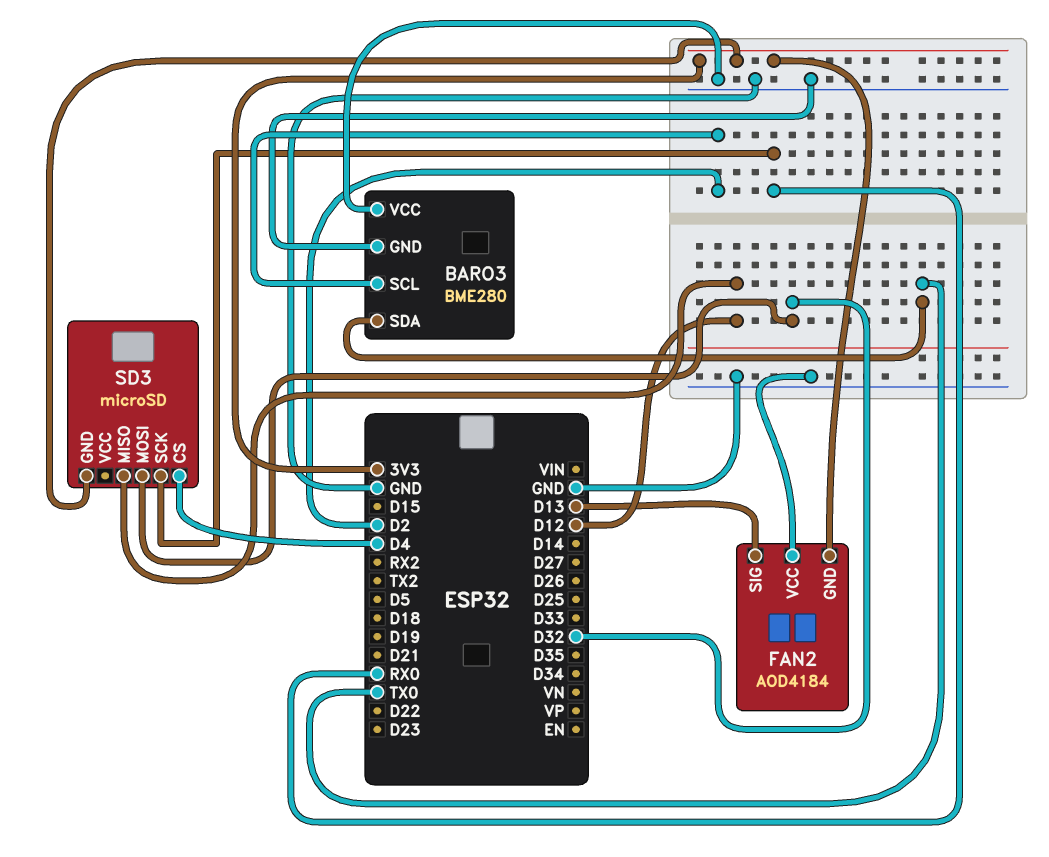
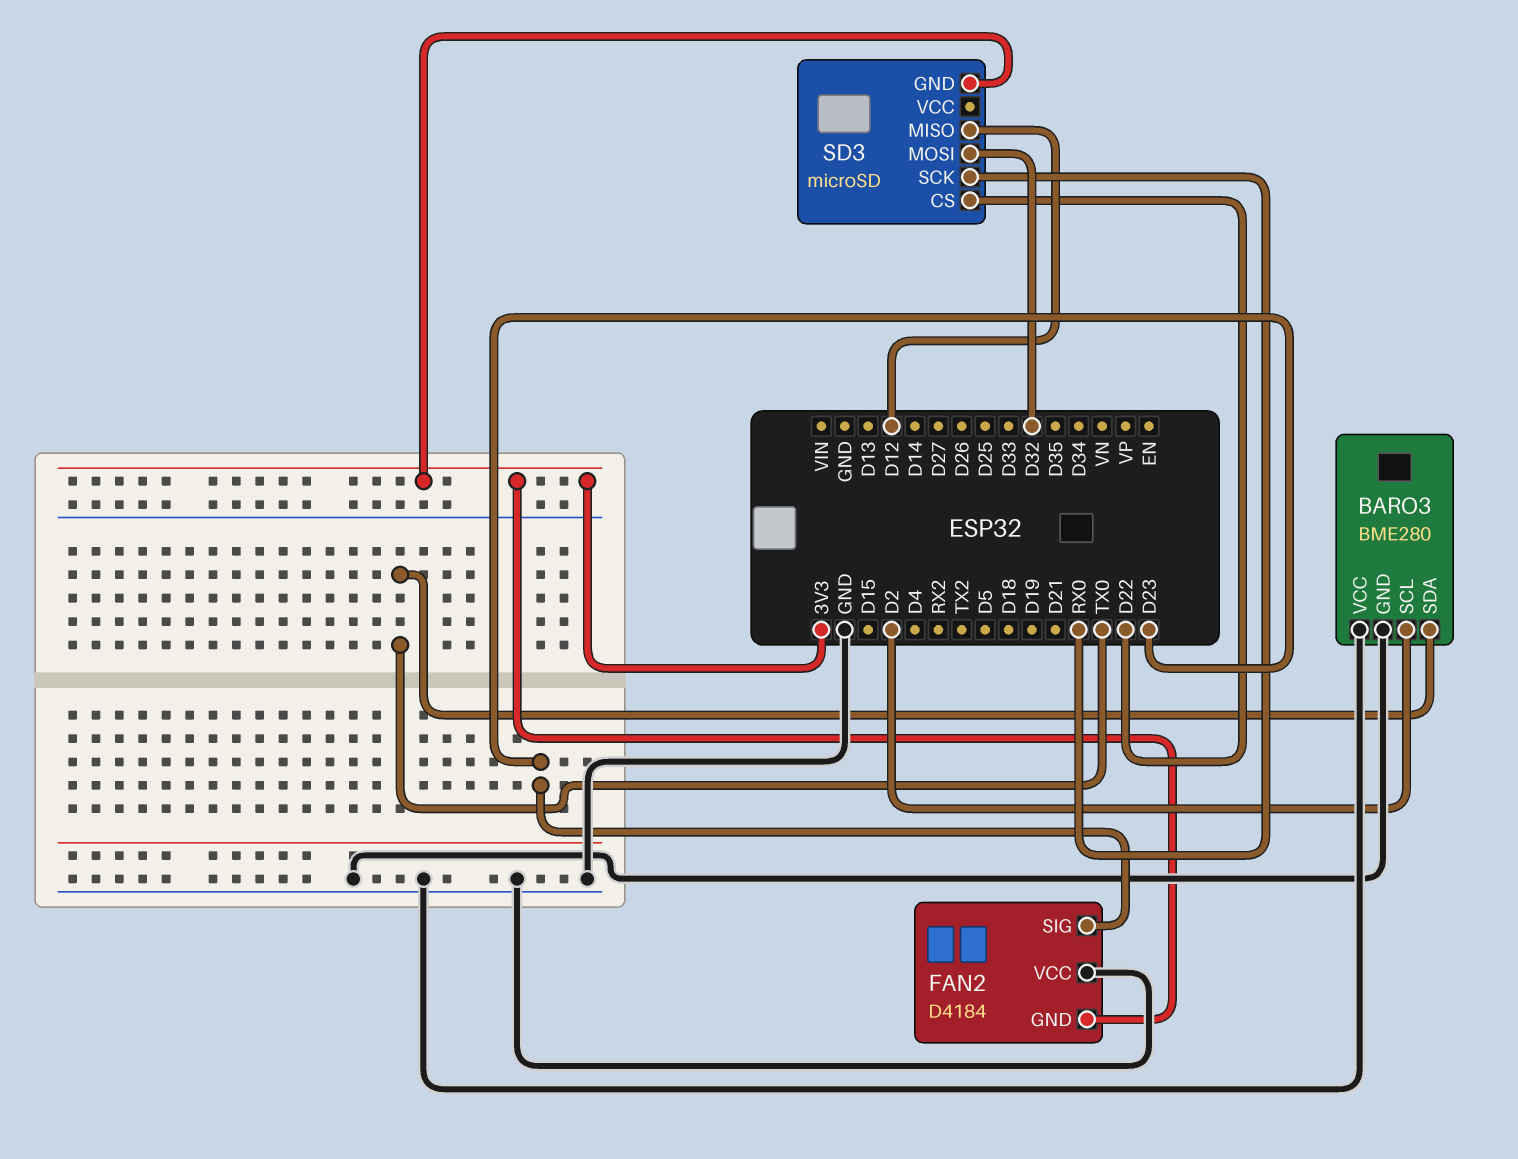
FAN2: AOD4184 -> D4184
FAN2 pin SIG: D13 -> D23
SD3 pin CS: D4 -> D22

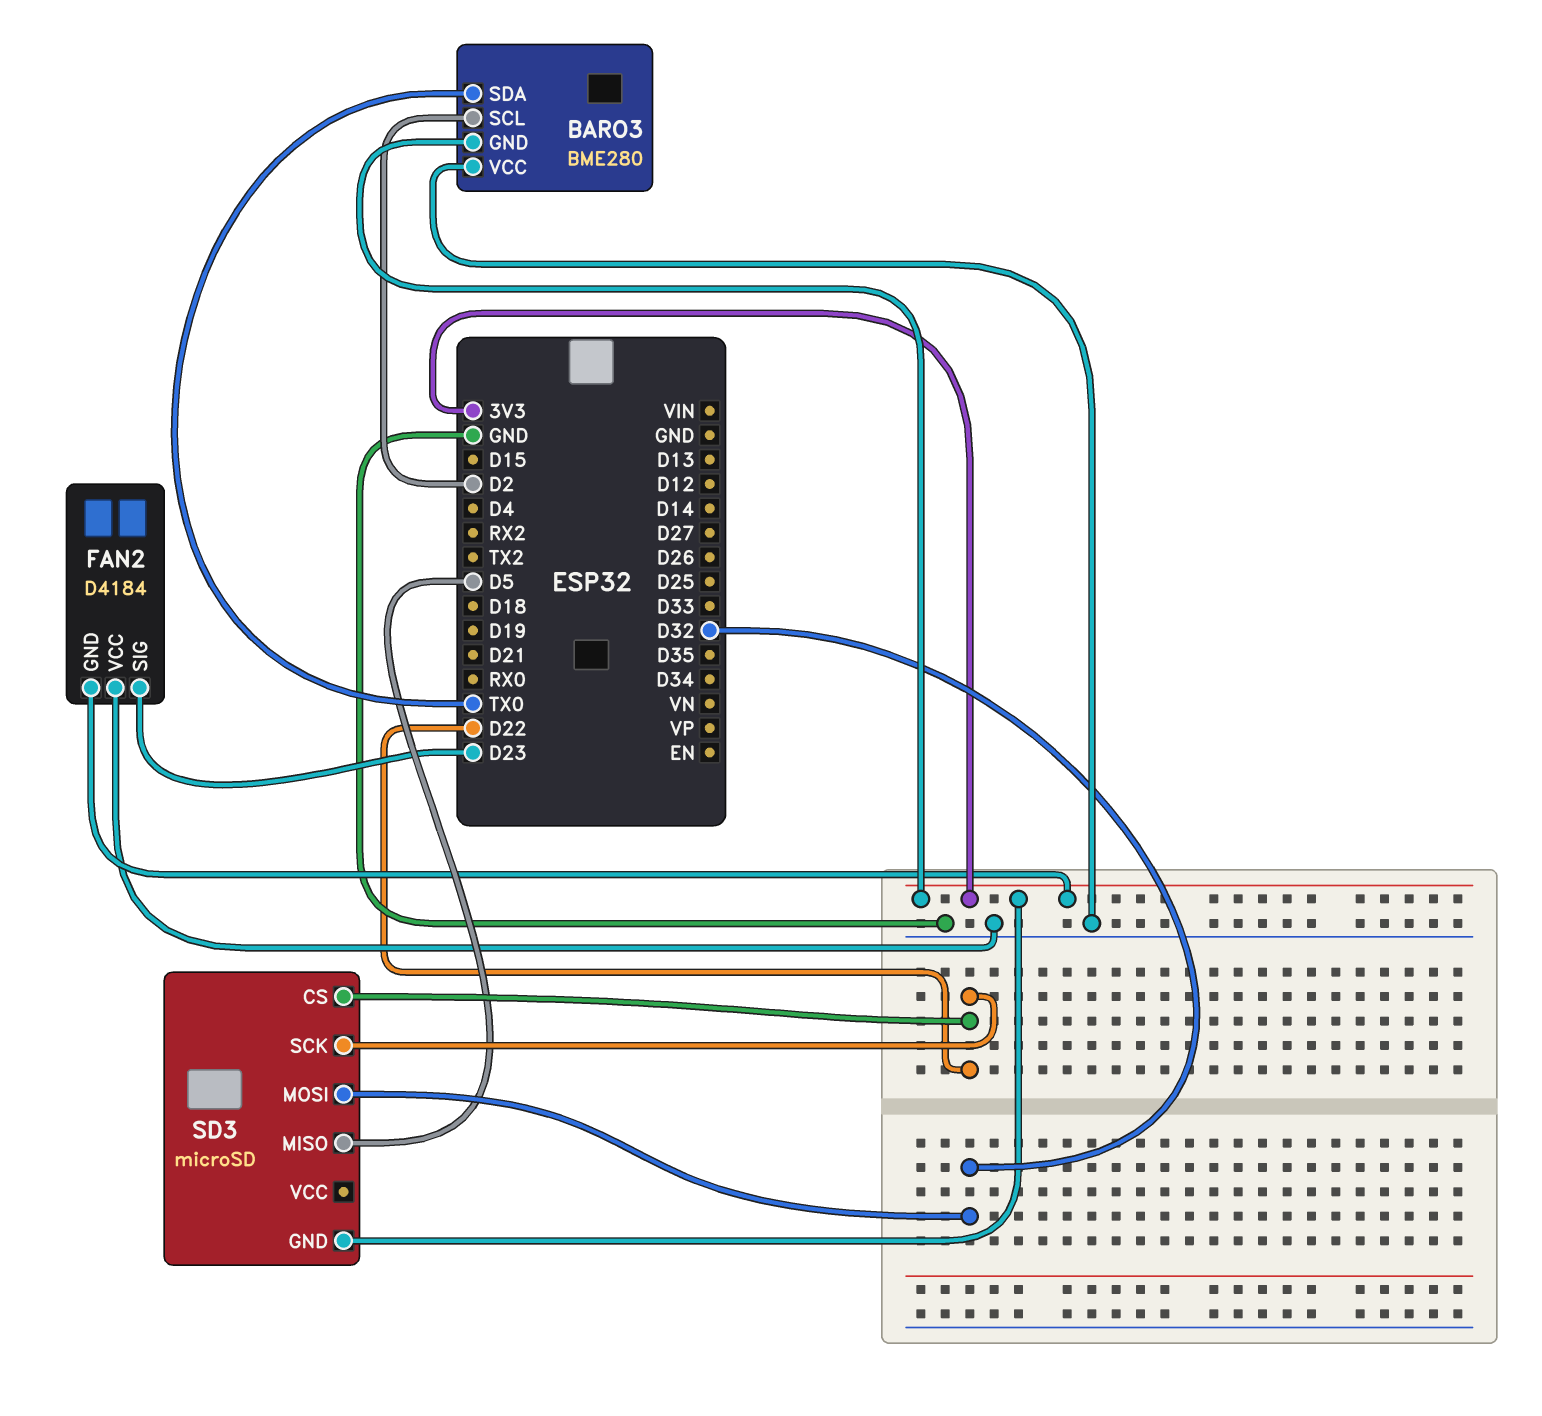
BARO3 pin GND: GND -> 3V3
SD3 pin MISO: D12 -> D5
SD3 pin SCK: RX0 -> D22

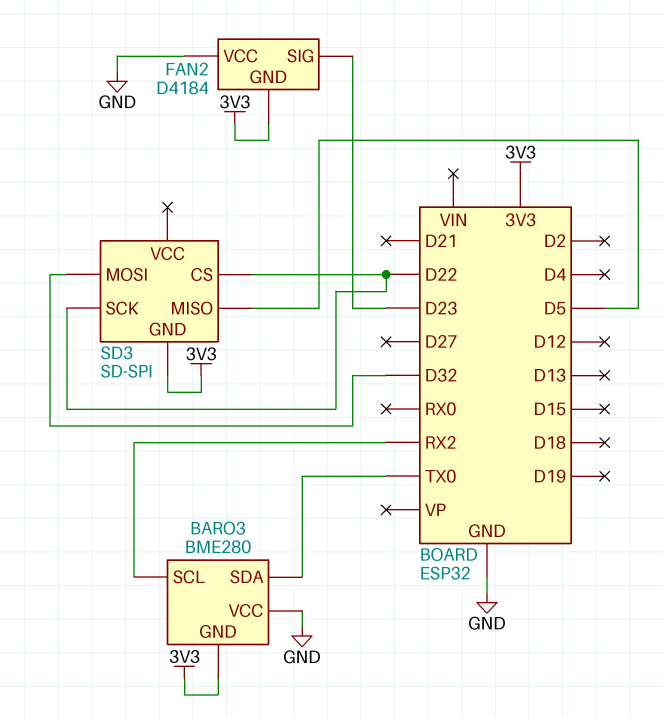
BARO3 pin SCL: D2 -> RX2
SD3: microSD -> SD-SPI

